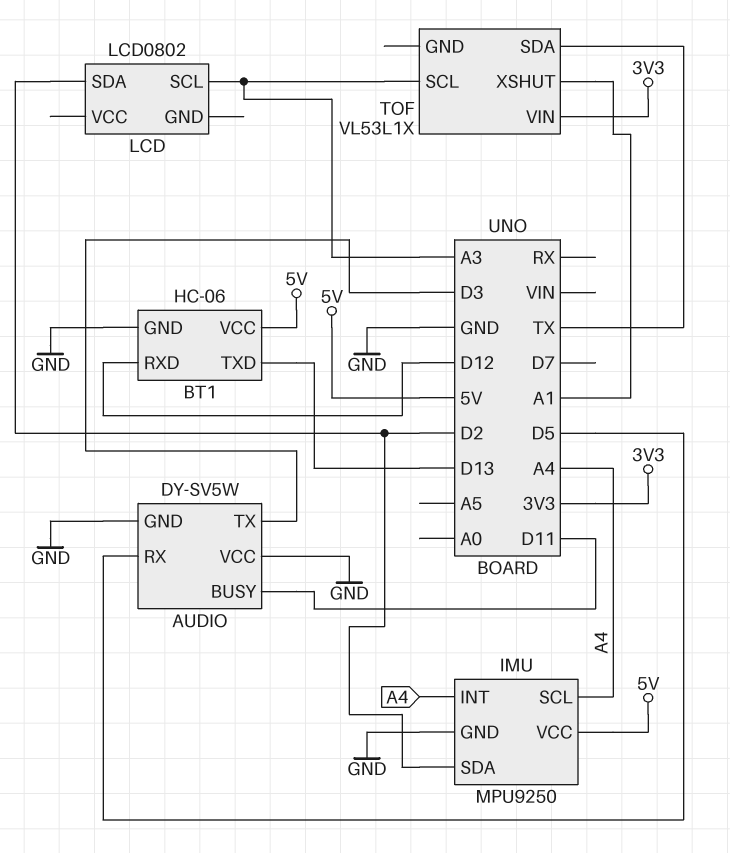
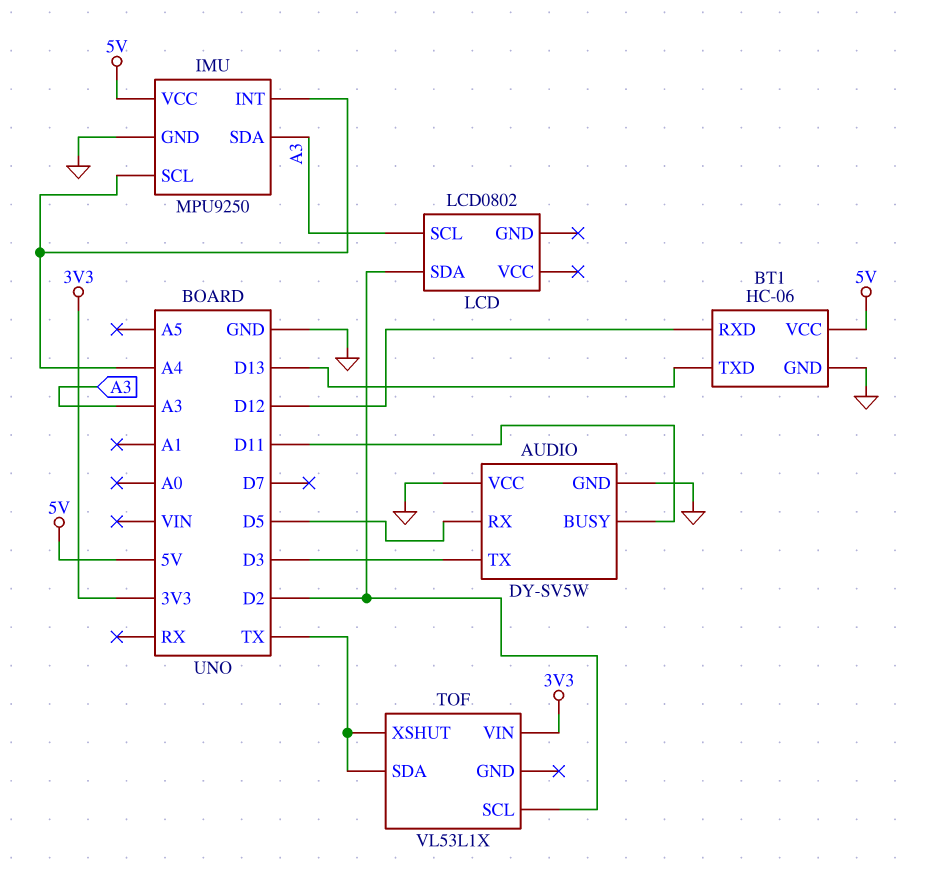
IMU pin SDA: D2 -> A3
TOF pin SCL: A3 -> D2
TOF pin XSHUT: A1 -> TX

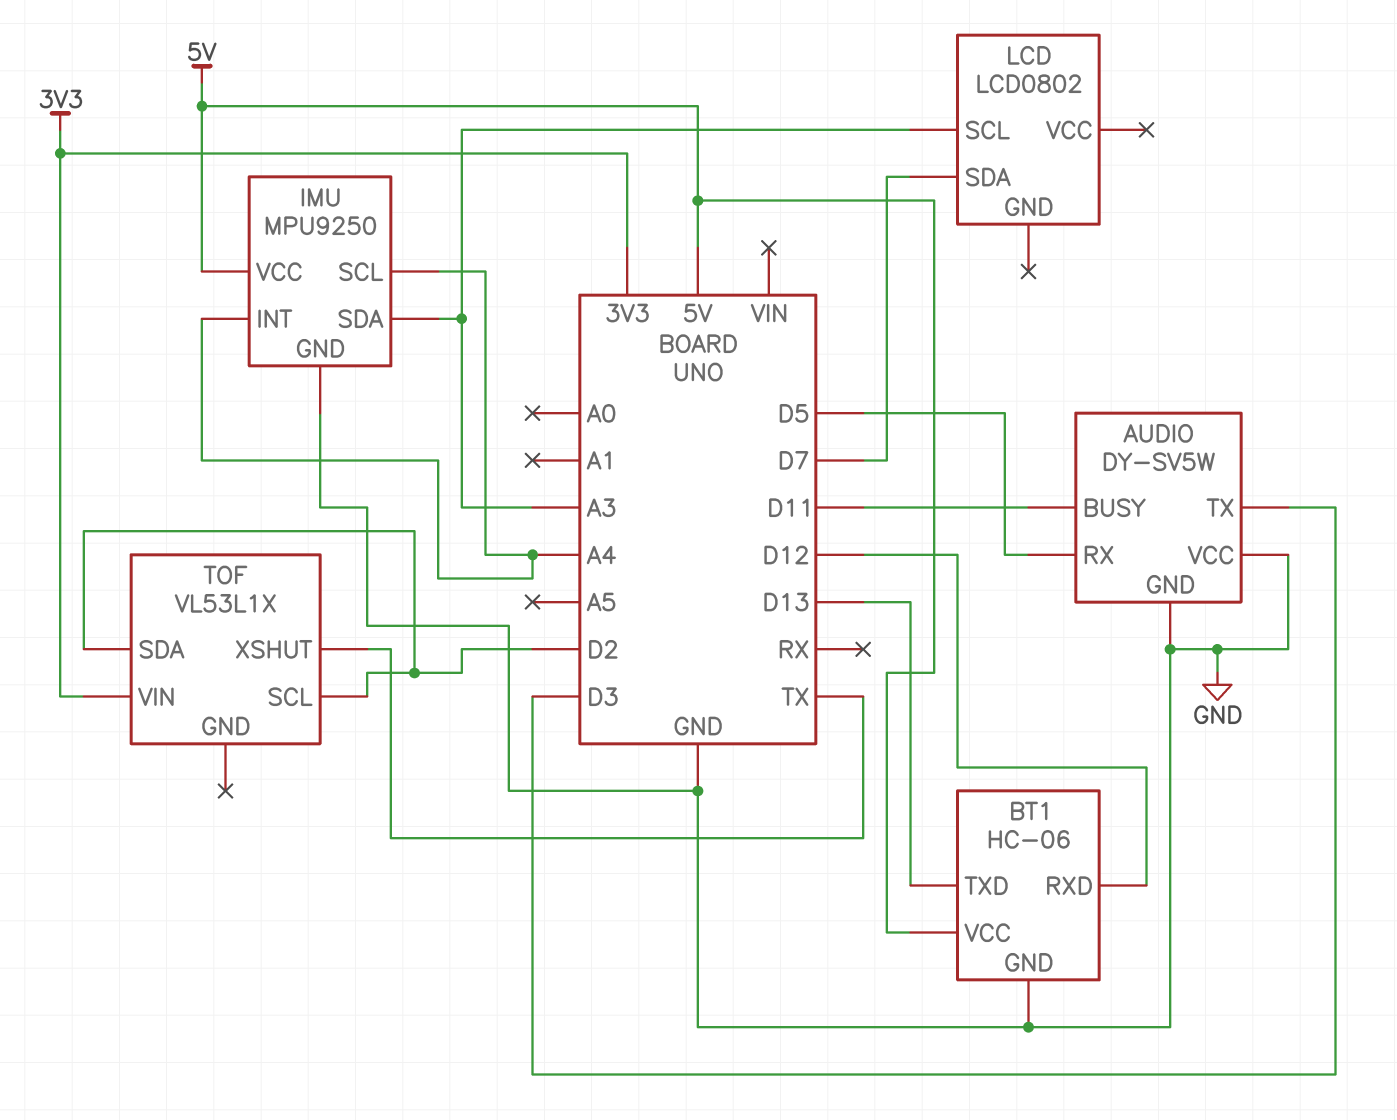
LCD pin SDA: D2 -> D7
TOF pin SDA: TX -> D2

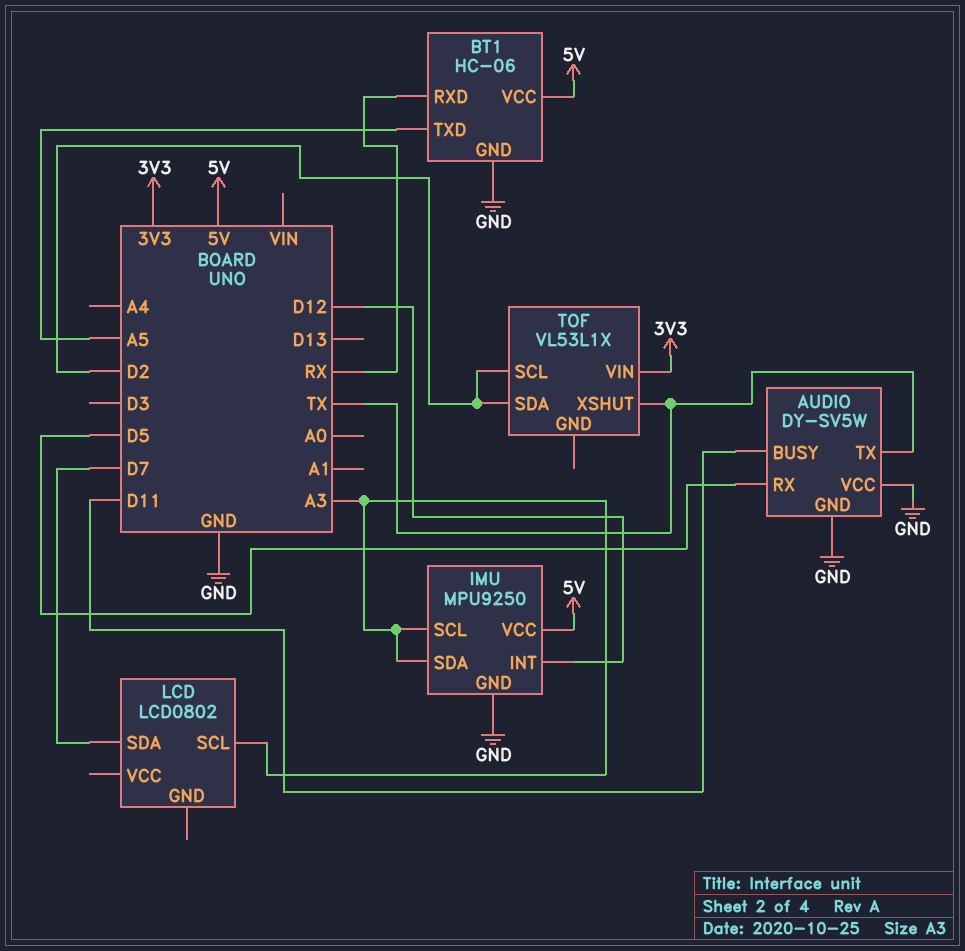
AUDIO pin TX: D3 -> TX
BT1 pin RXD: D12 -> RX
BT1 pin TXD: D13 -> A5
IMU pin INT: A4 -> D12
IMU pin SCL: A4 -> A3

